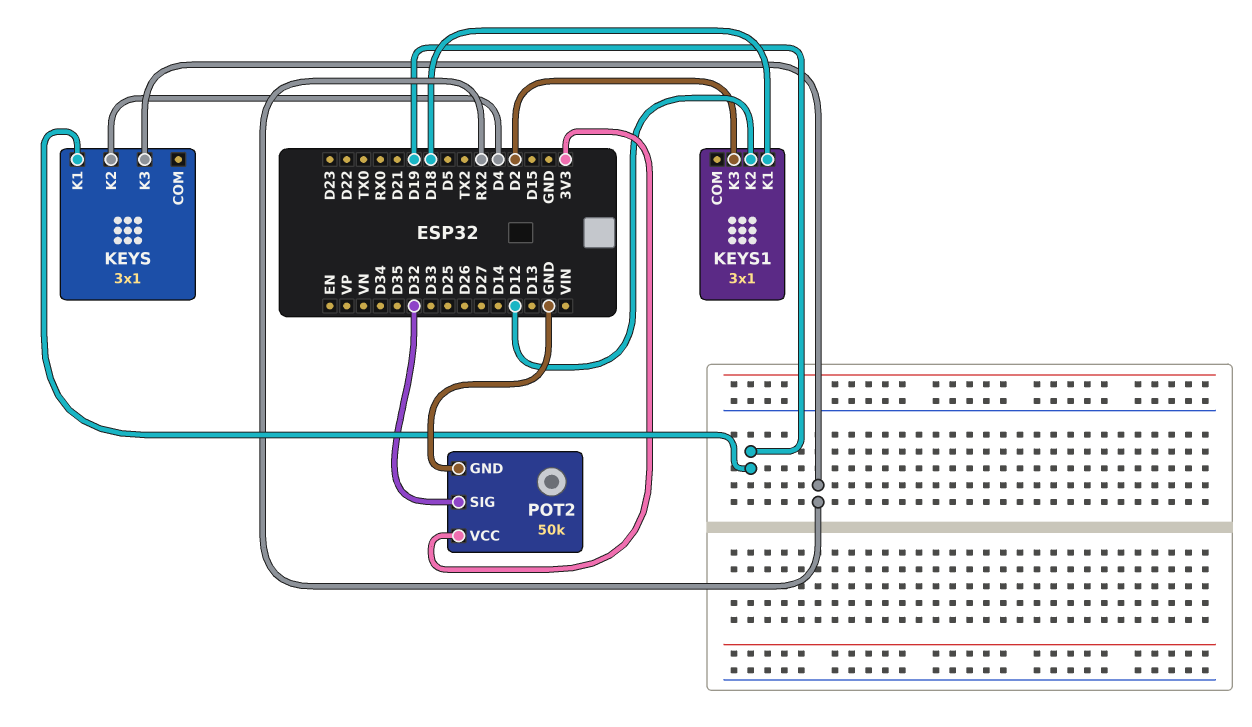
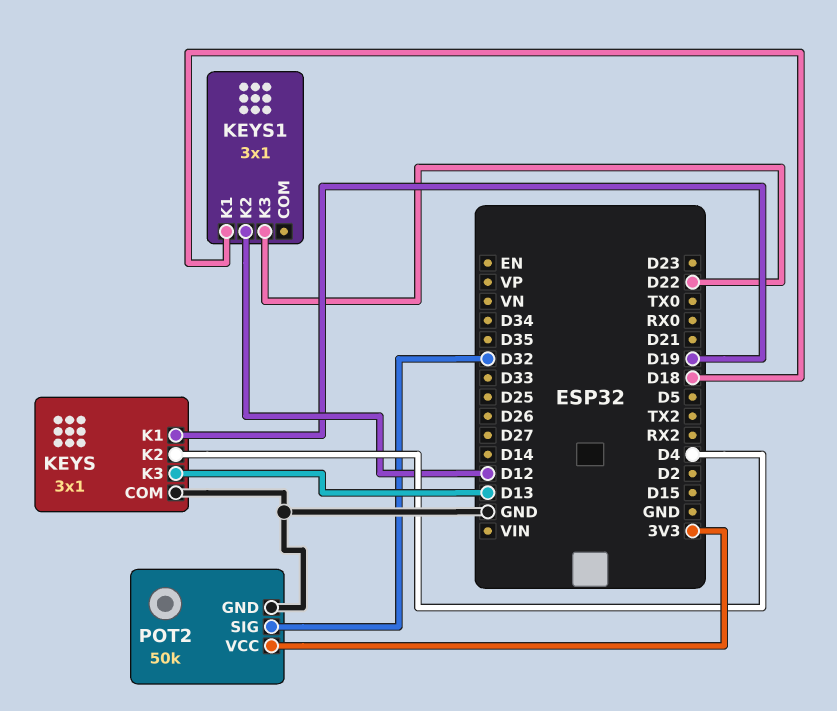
KEYS pin COM: none -> GND
KEYS pin K3: RX2 -> D13
KEYS1 pin K3: D2 -> D22

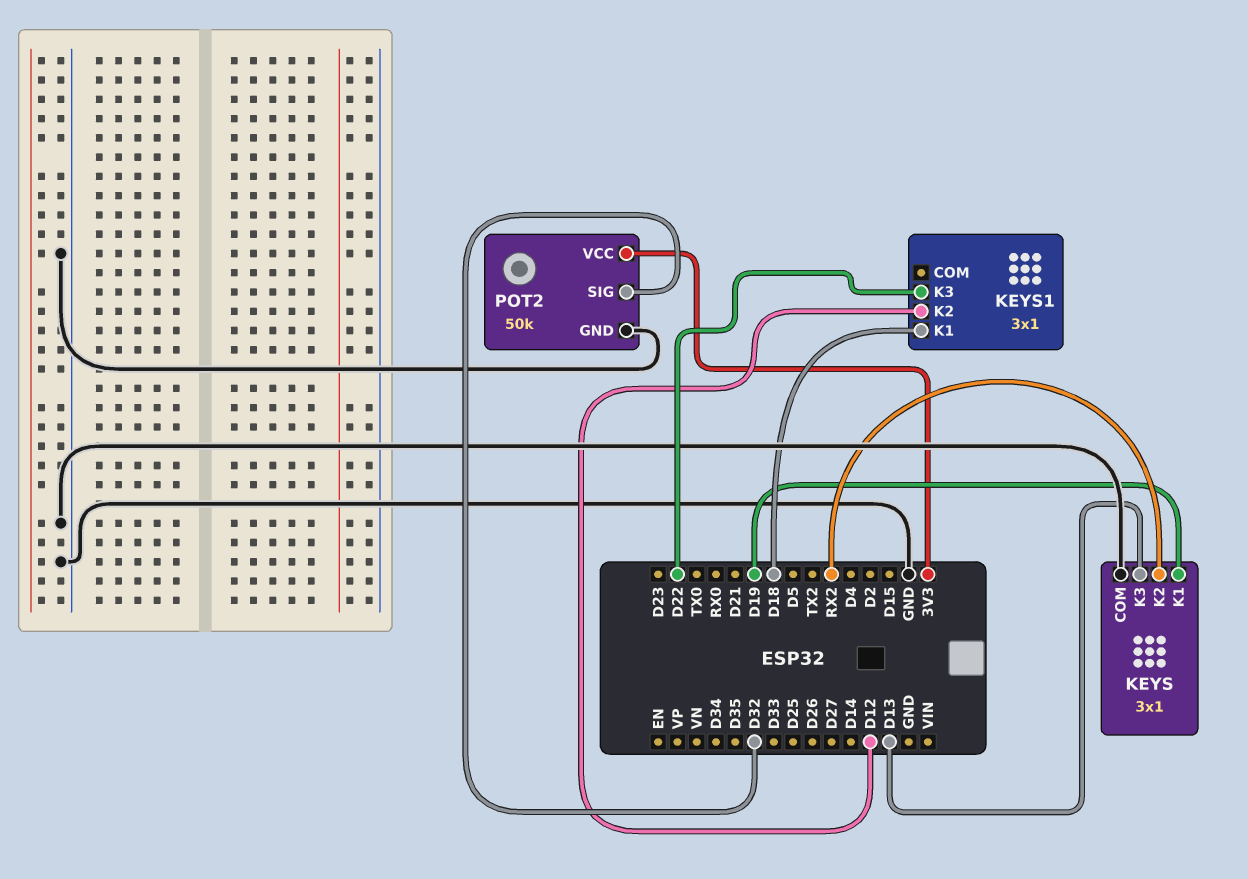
KEYS pin K2: D4 -> RX2

